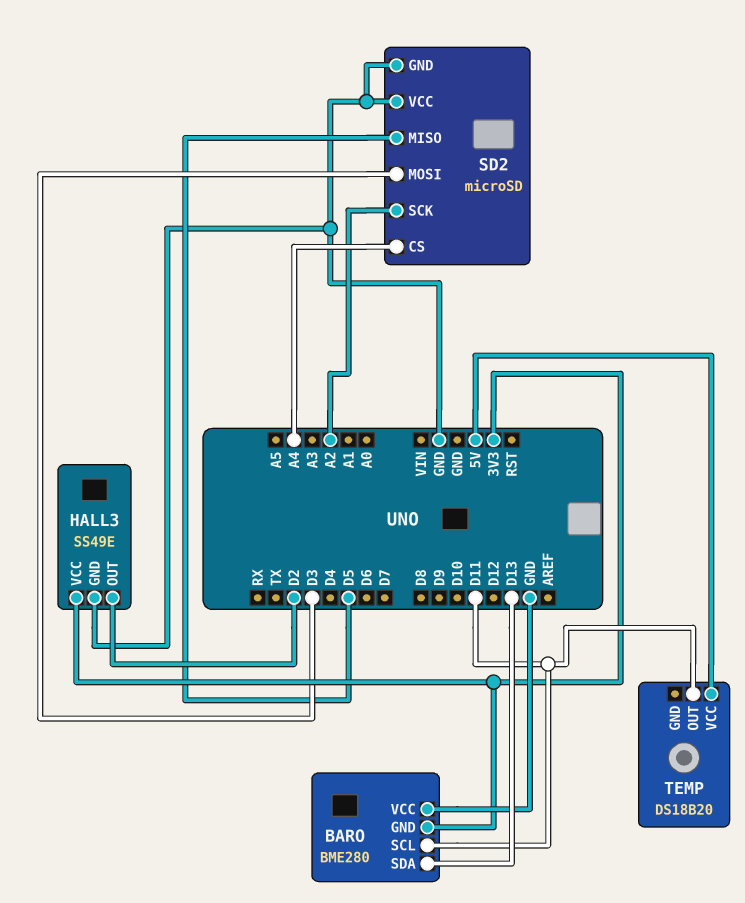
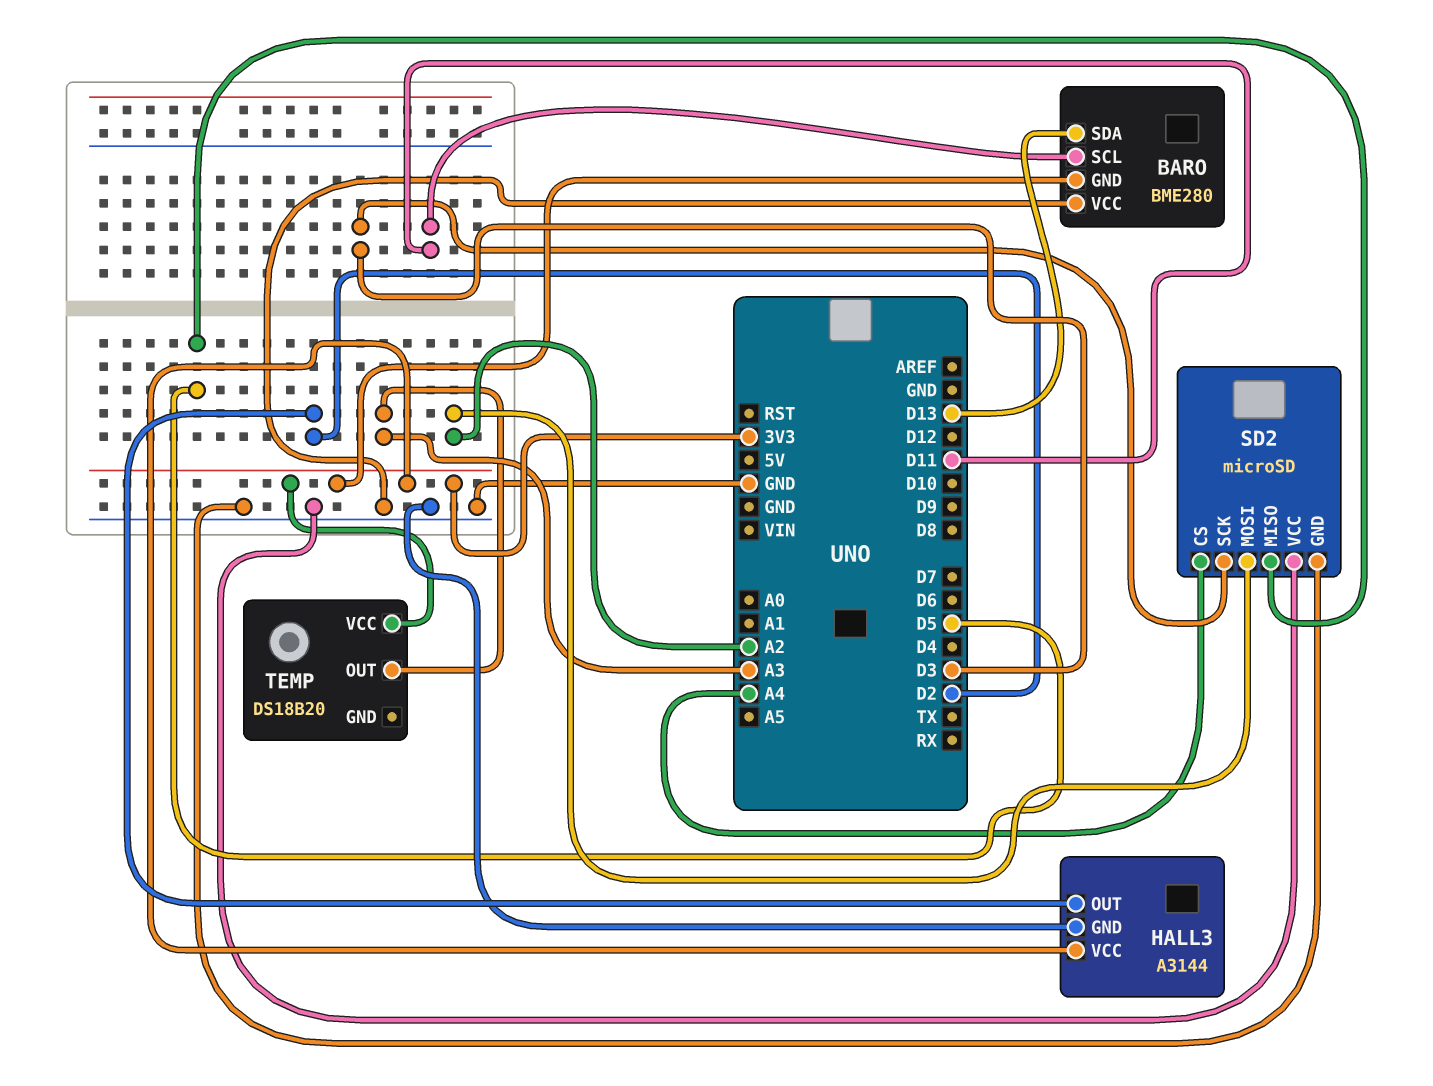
HALL3: SS49E -> A3144
SD2 pin MOSI: D3 -> A2
SD2 pin SCK: A2 -> D3
TEMP pin OUT: D11 -> A3
TEMP pin VCC: 5V -> 3V3

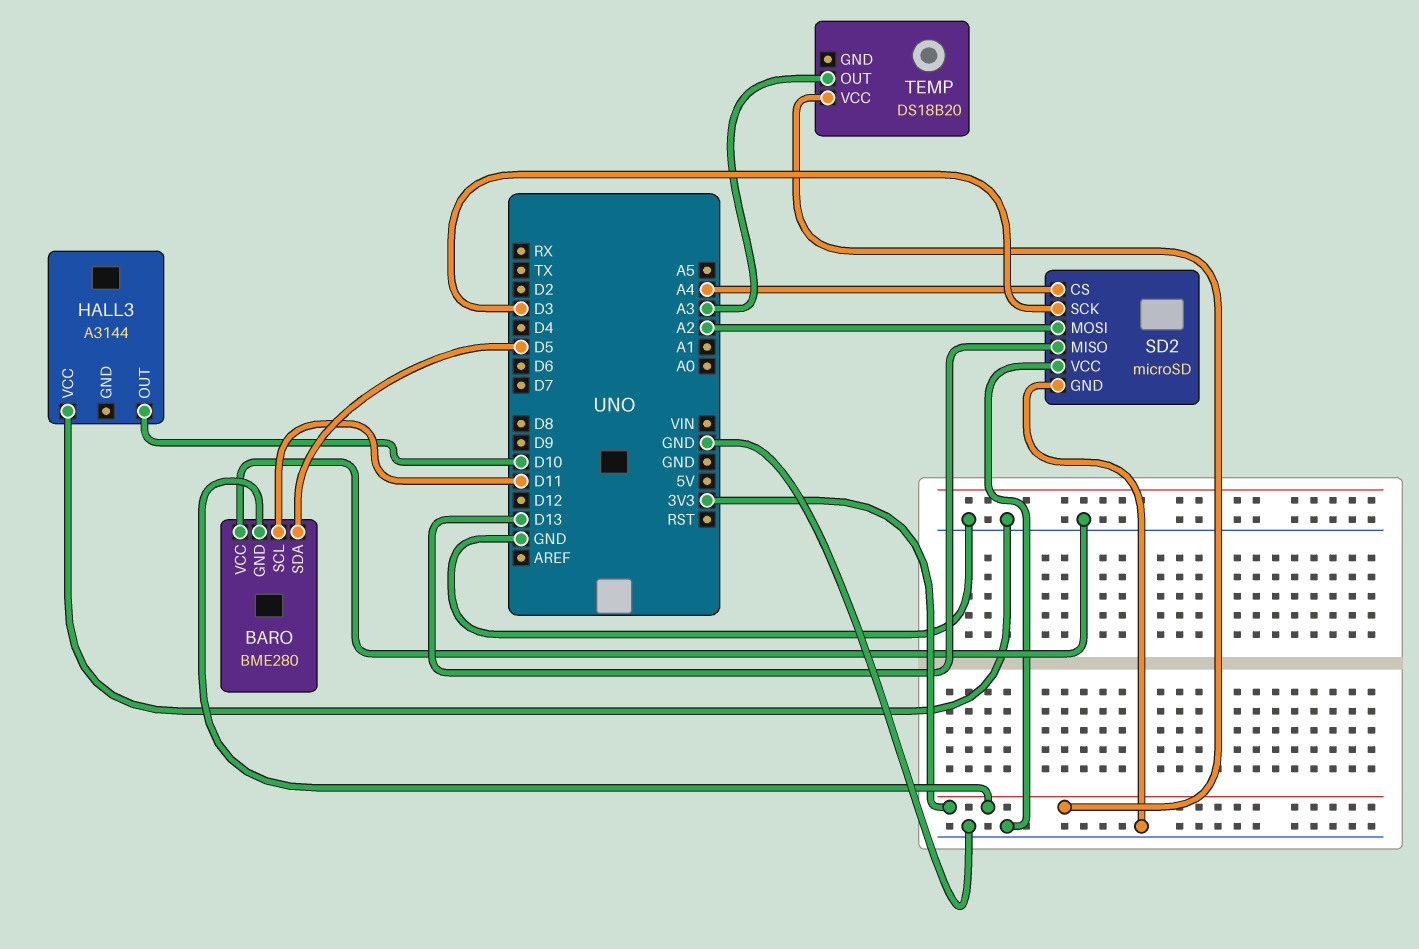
BARO pin SDA: D13 -> D5
HALL3 pin GND: GND -> none
HALL3 pin OUT: D2 -> D10
HALL3 pin VCC: 3V3 -> GND
SD2 pin MISO: D5 -> D13

